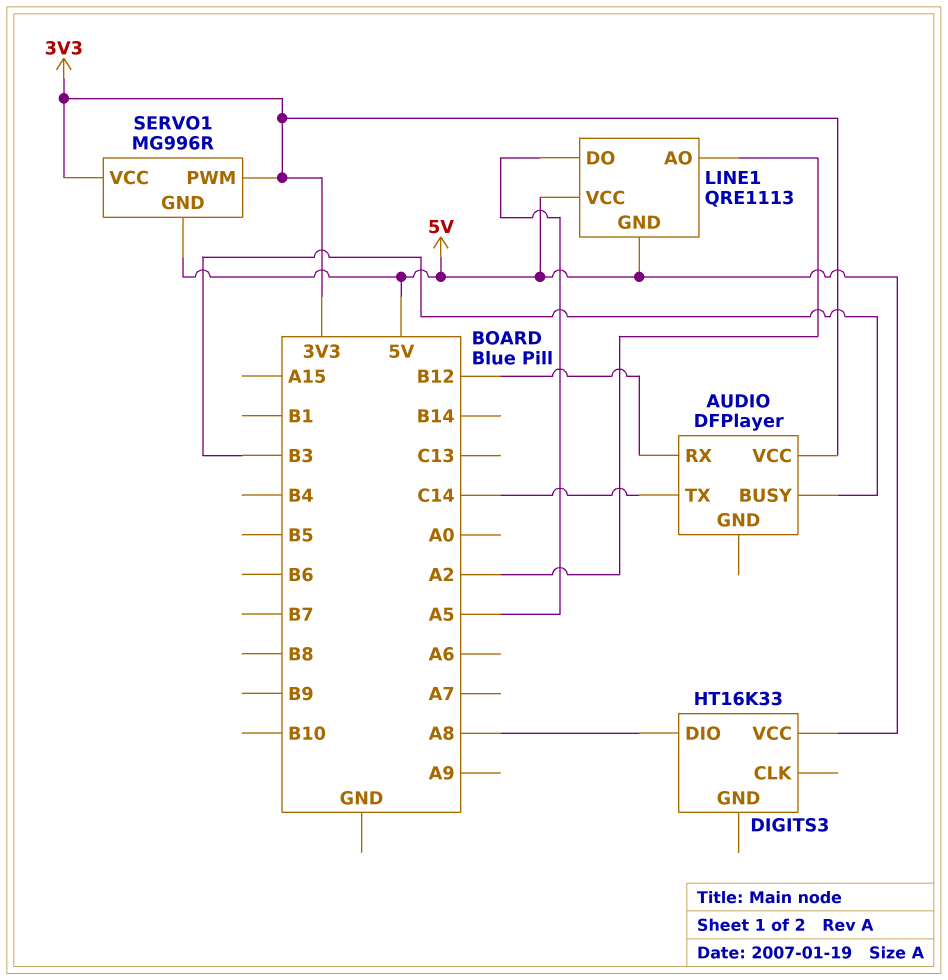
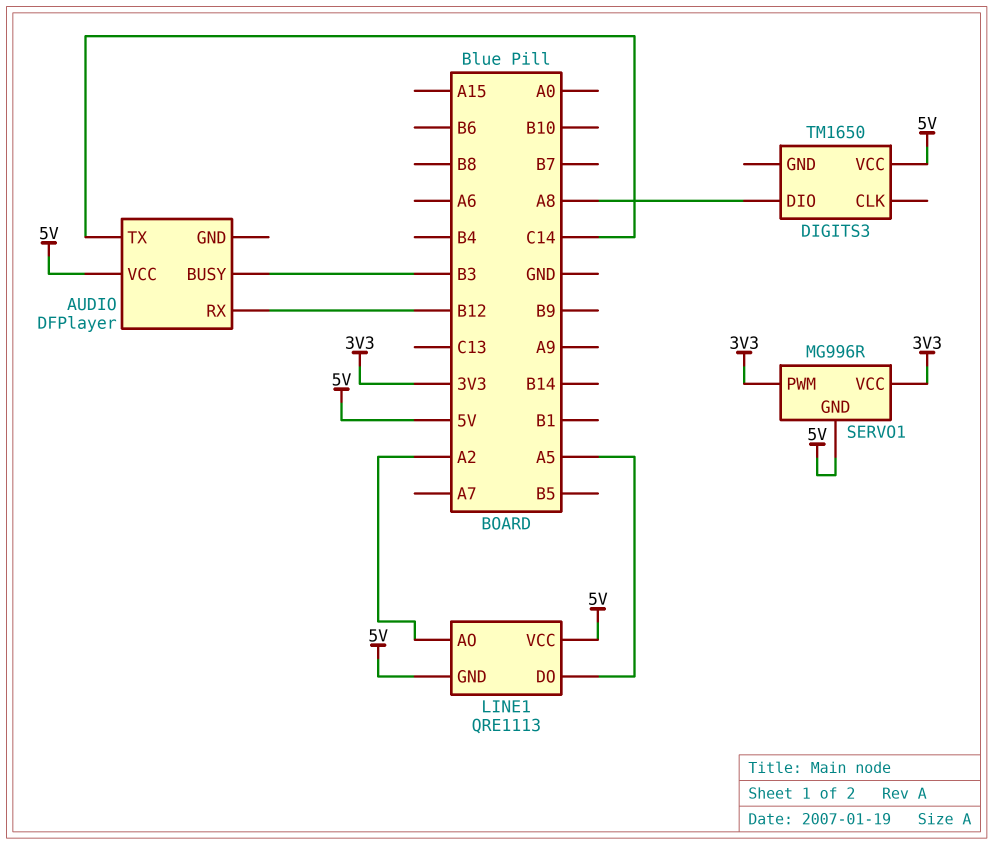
AUDIO pin VCC: 3V3 -> 5V
DIGITS3: HT16K33 -> TM1650

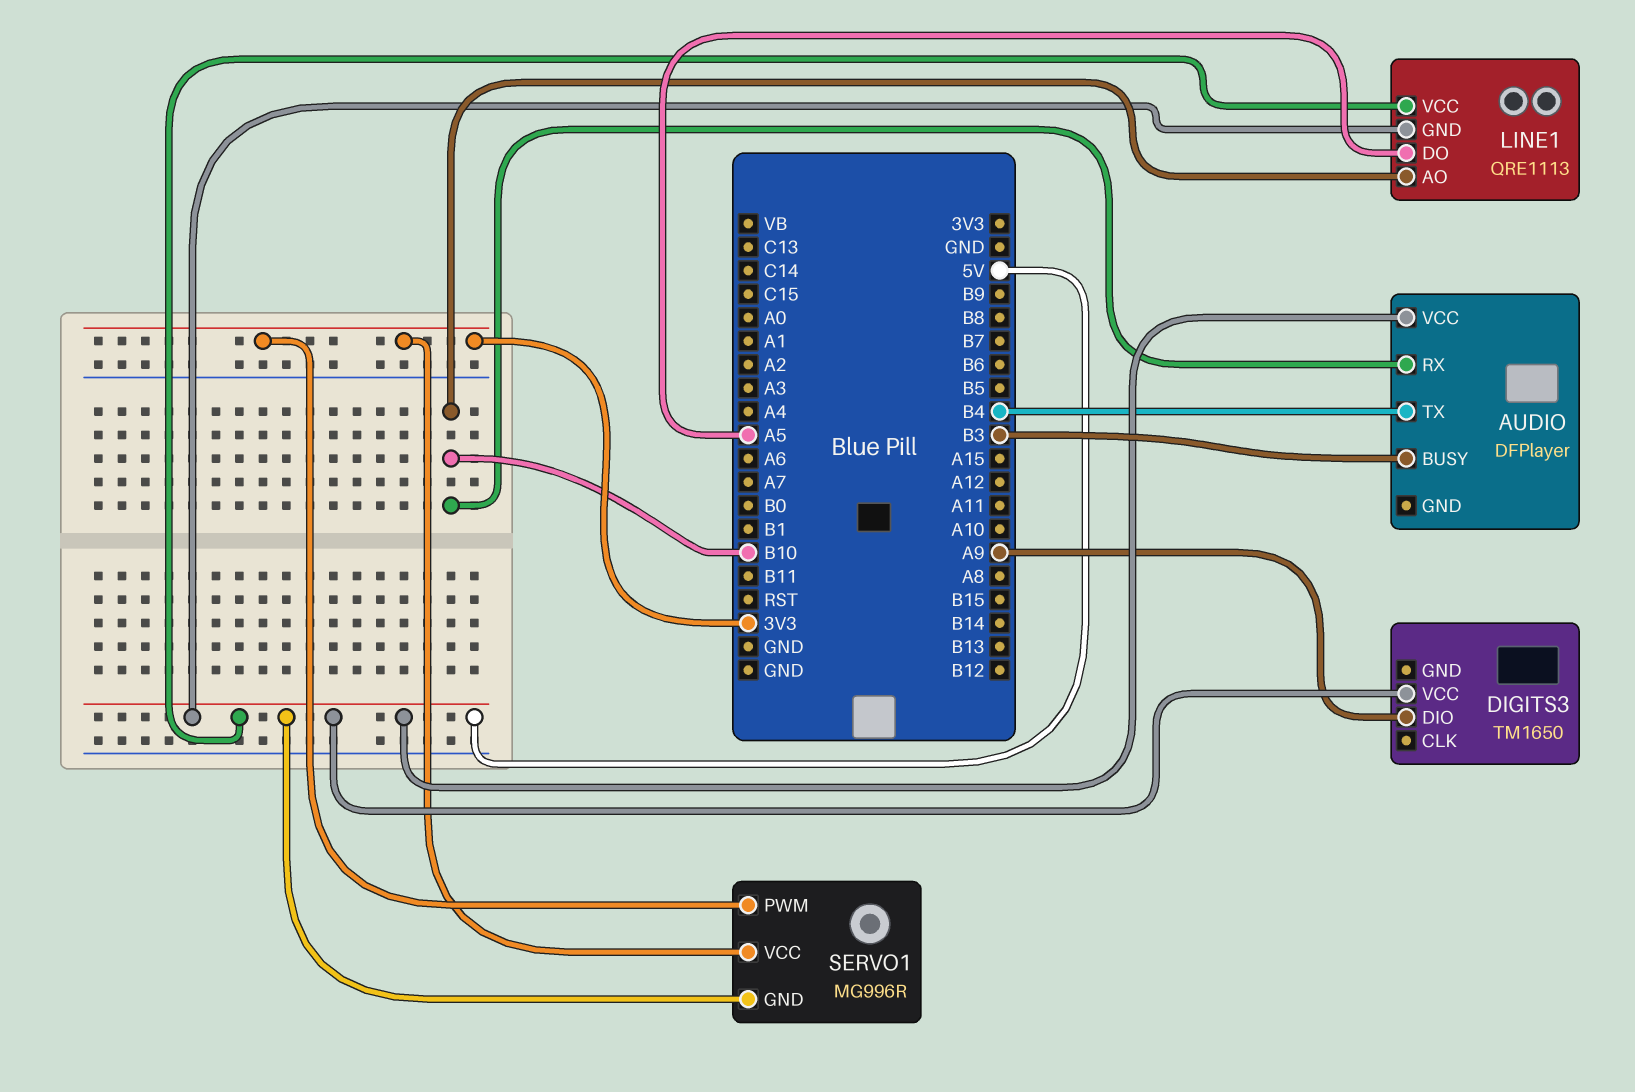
AUDIO pin RX: B12 -> B10
AUDIO pin TX: C14 -> B4
DIGITS3 pin DIO: A8 -> A9
LINE1 pin AO: A2 -> B10

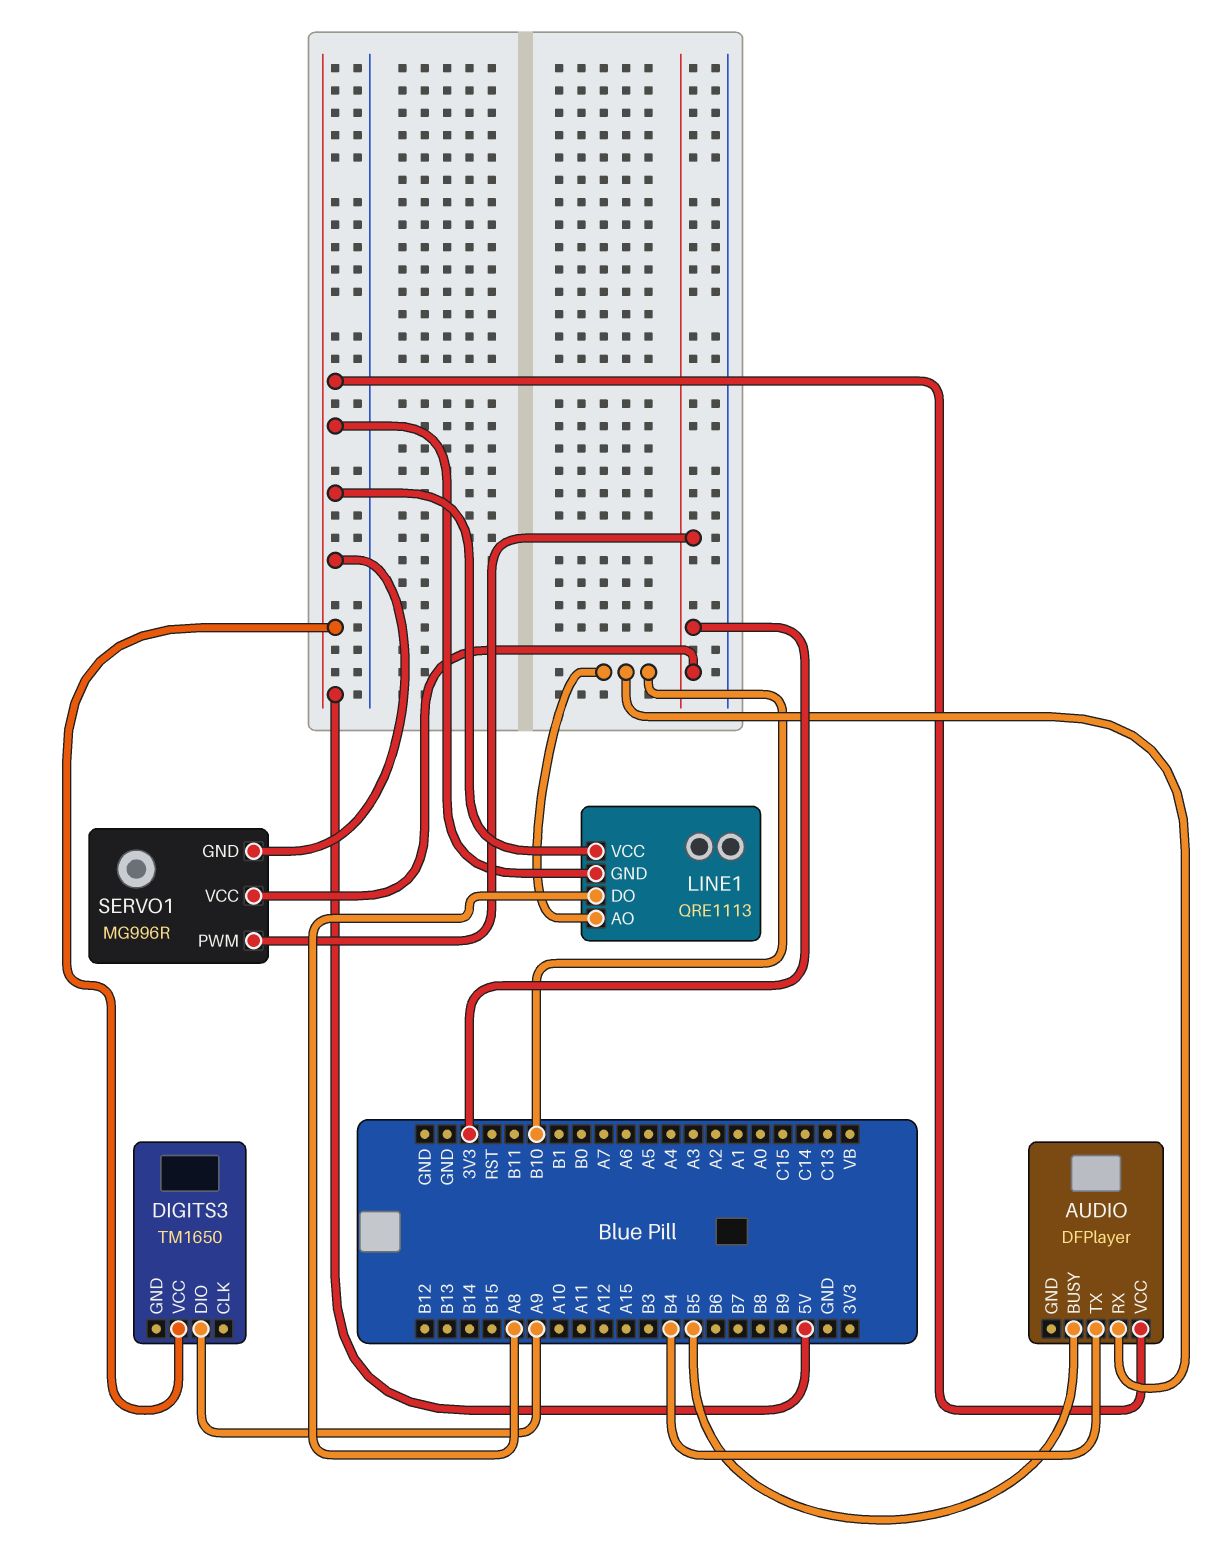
AUDIO pin BUSY: B3 -> B5
LINE1 pin DO: A5 -> A8

